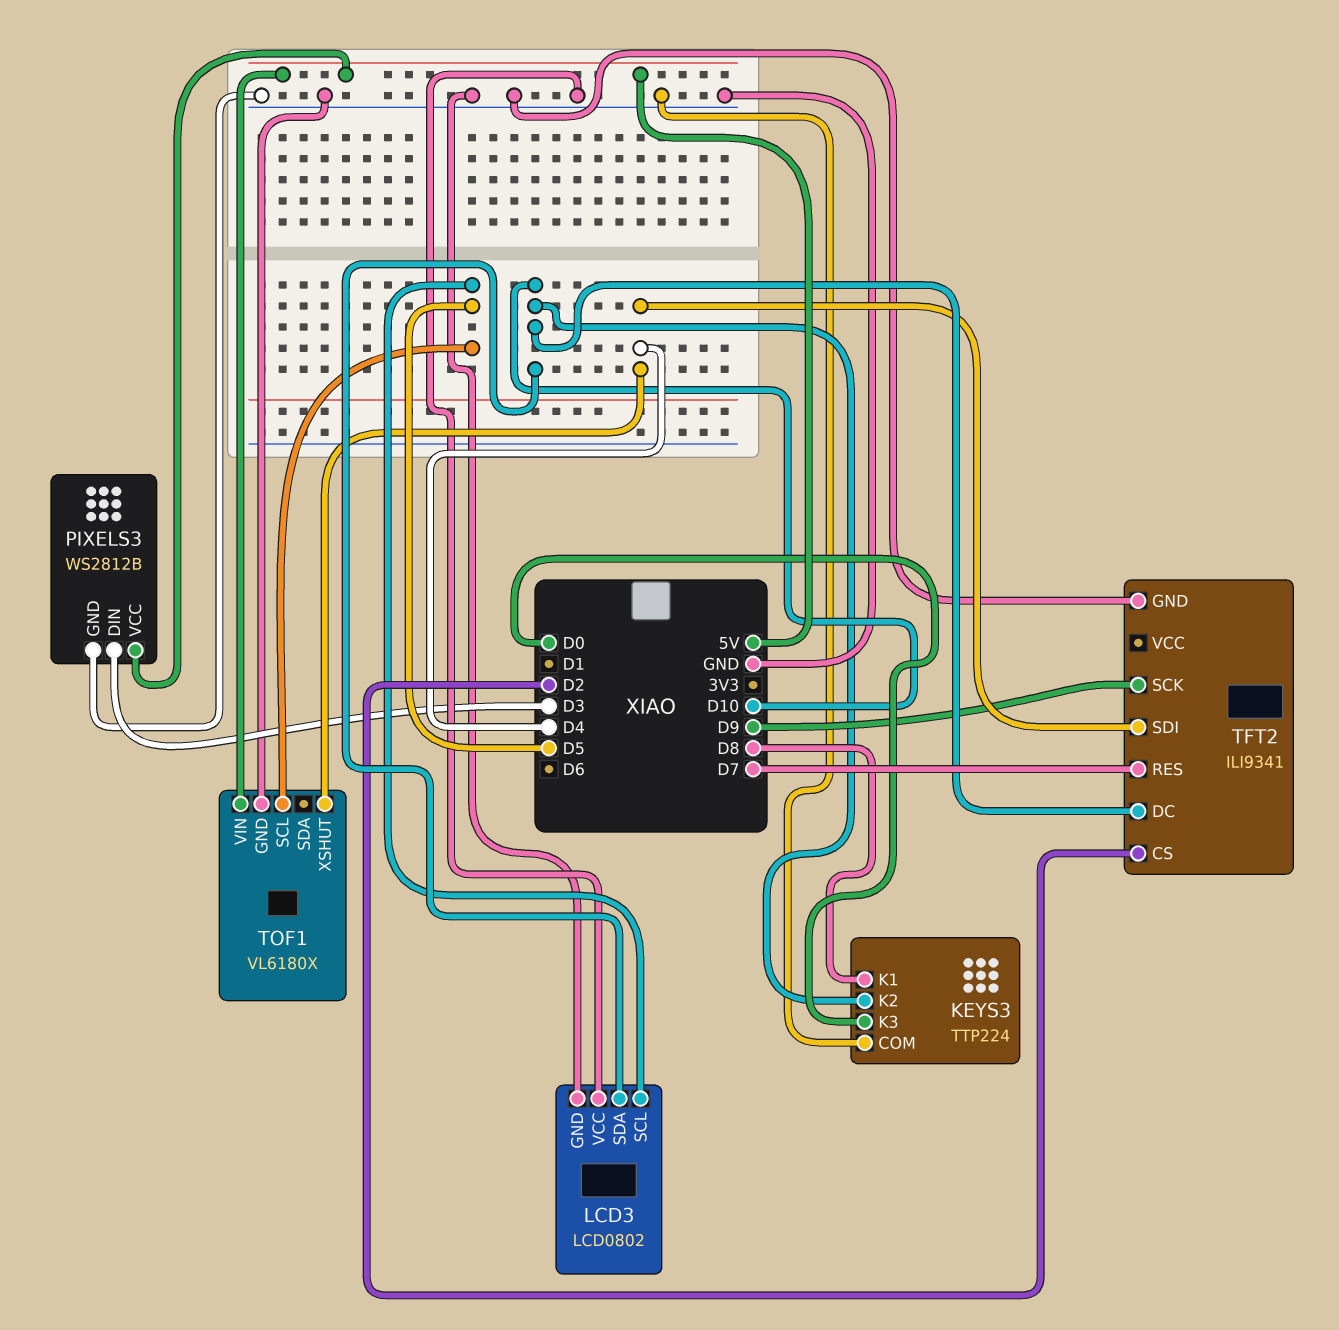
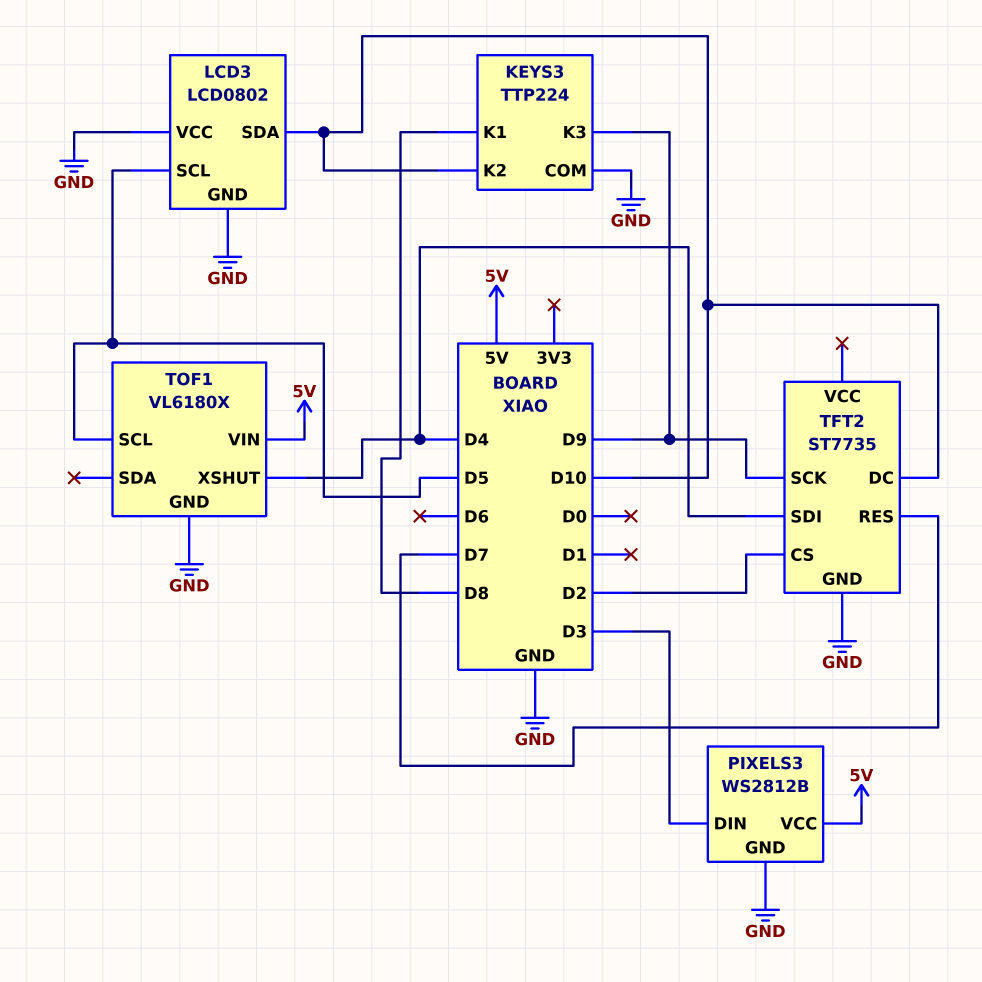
KEYS3 pin K3: D0 -> D9
TFT2: ILI9341 -> ST7735

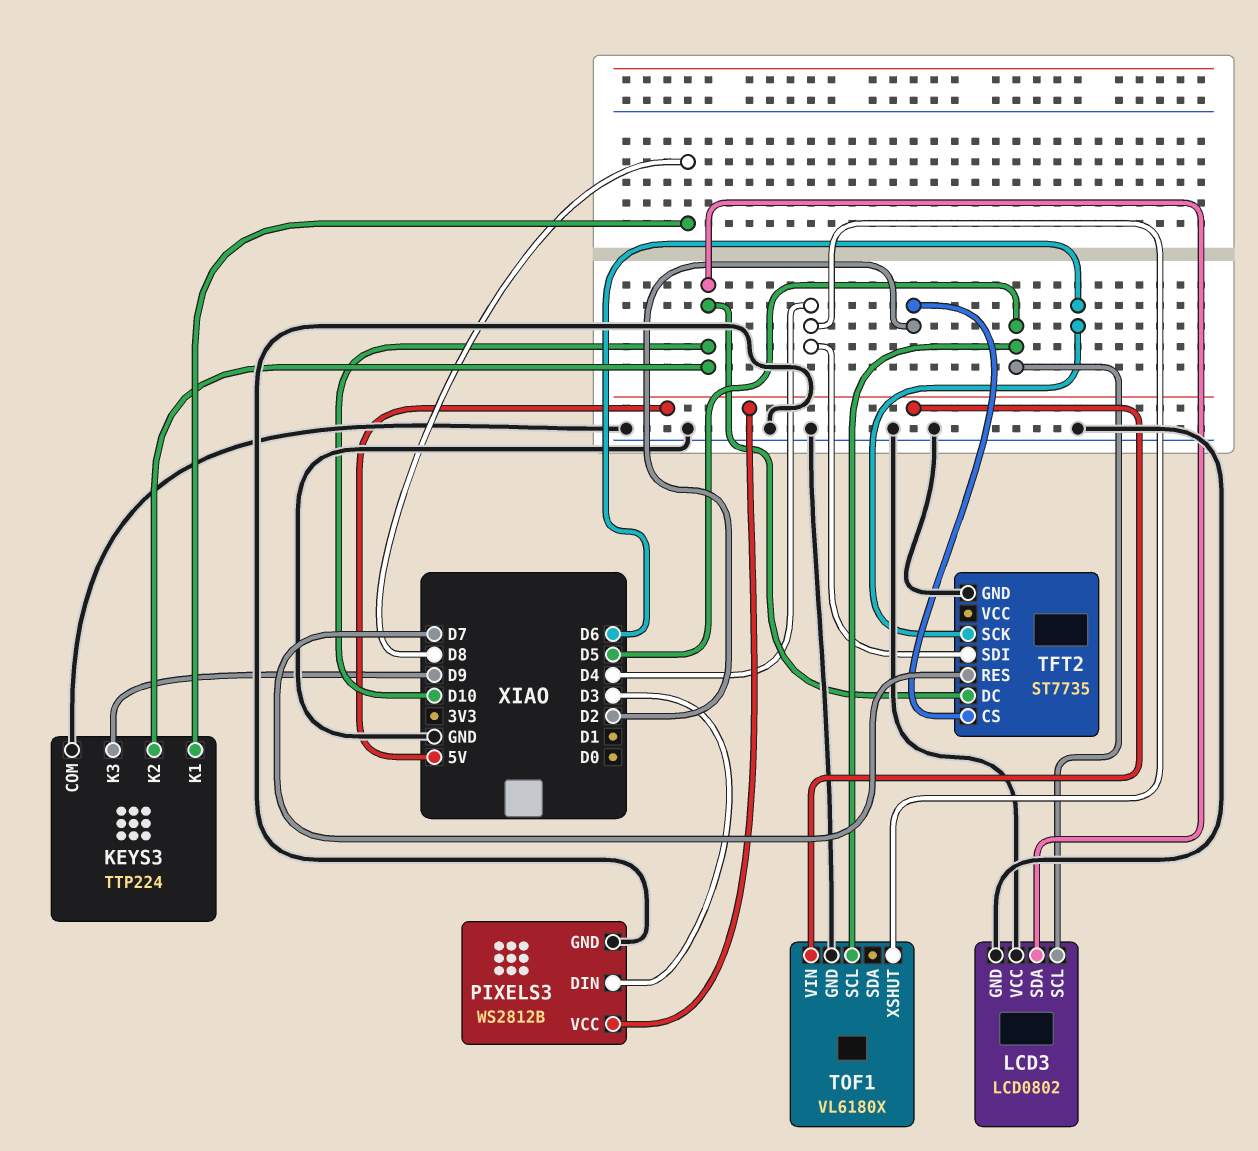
TFT2 pin SCK: D9 -> D6

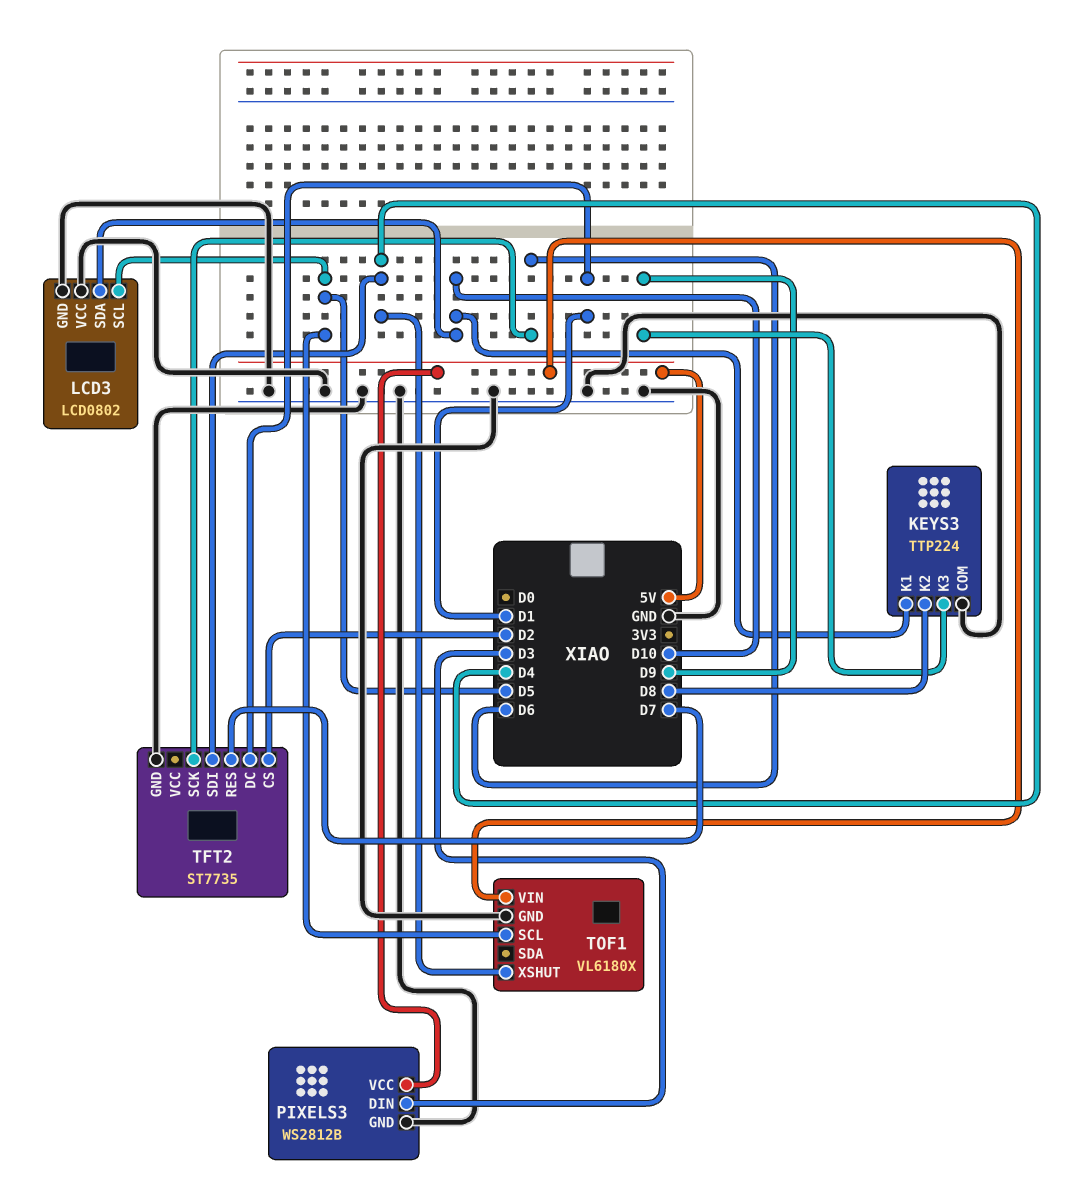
KEYS3 pin K1: D8 -> D10
KEYS3 pin K2: D10 -> D8
TFT2 pin DC: D10 -> D1

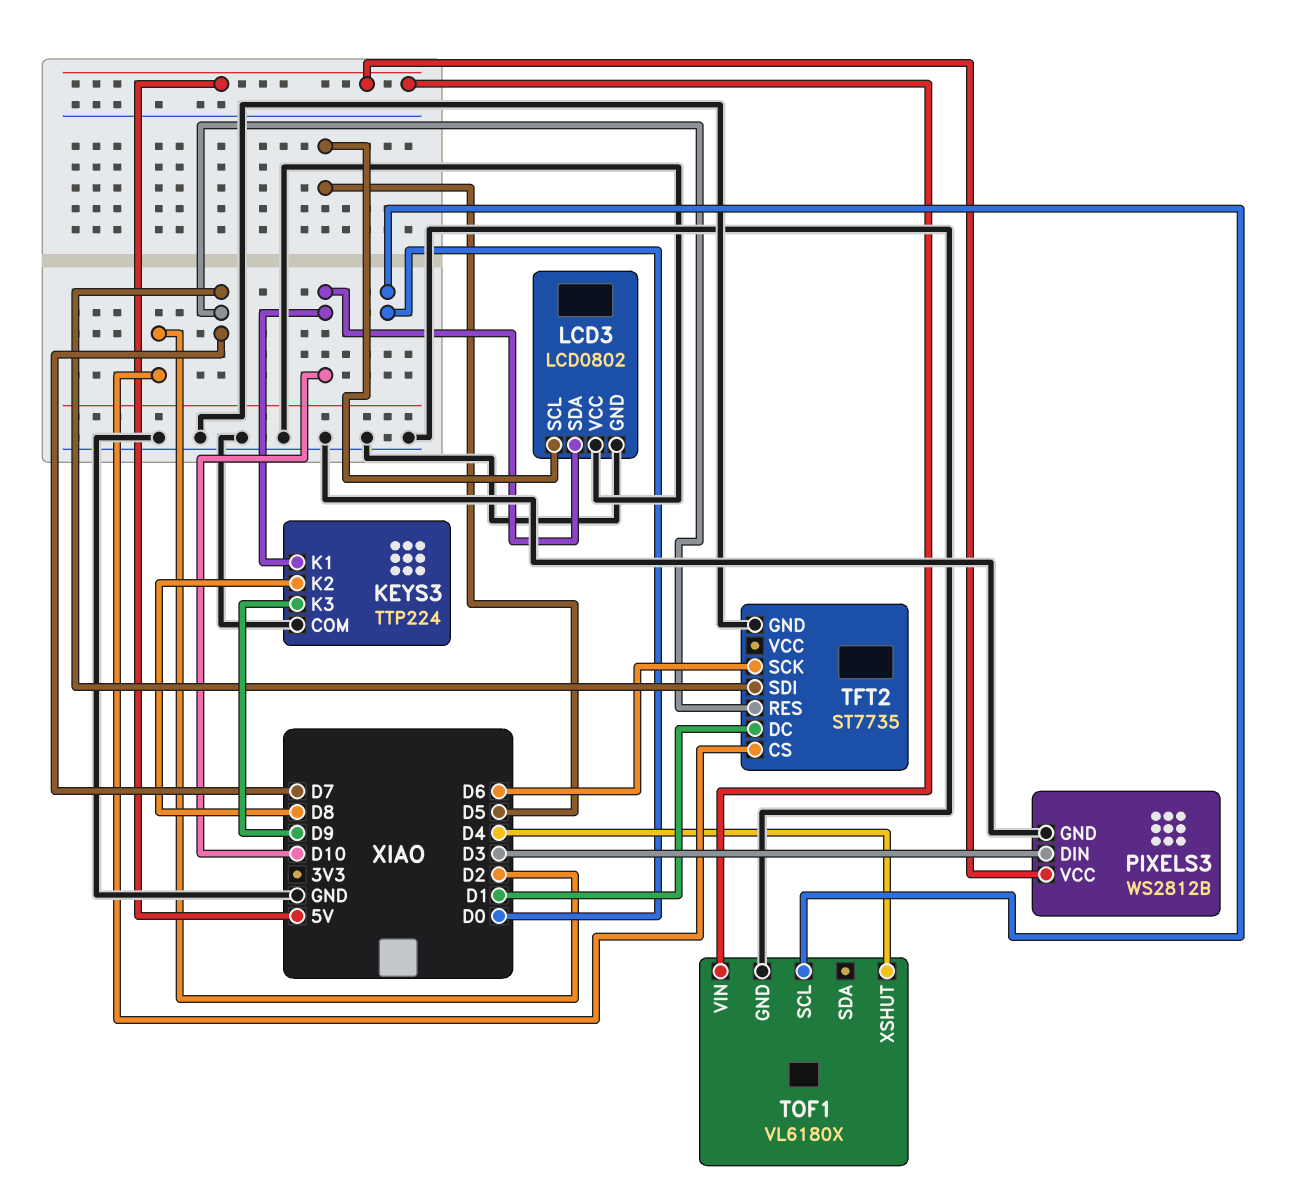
TFT2 pin SDI: D4 -> D7
TOF1 pin SCL: D5 -> D0

